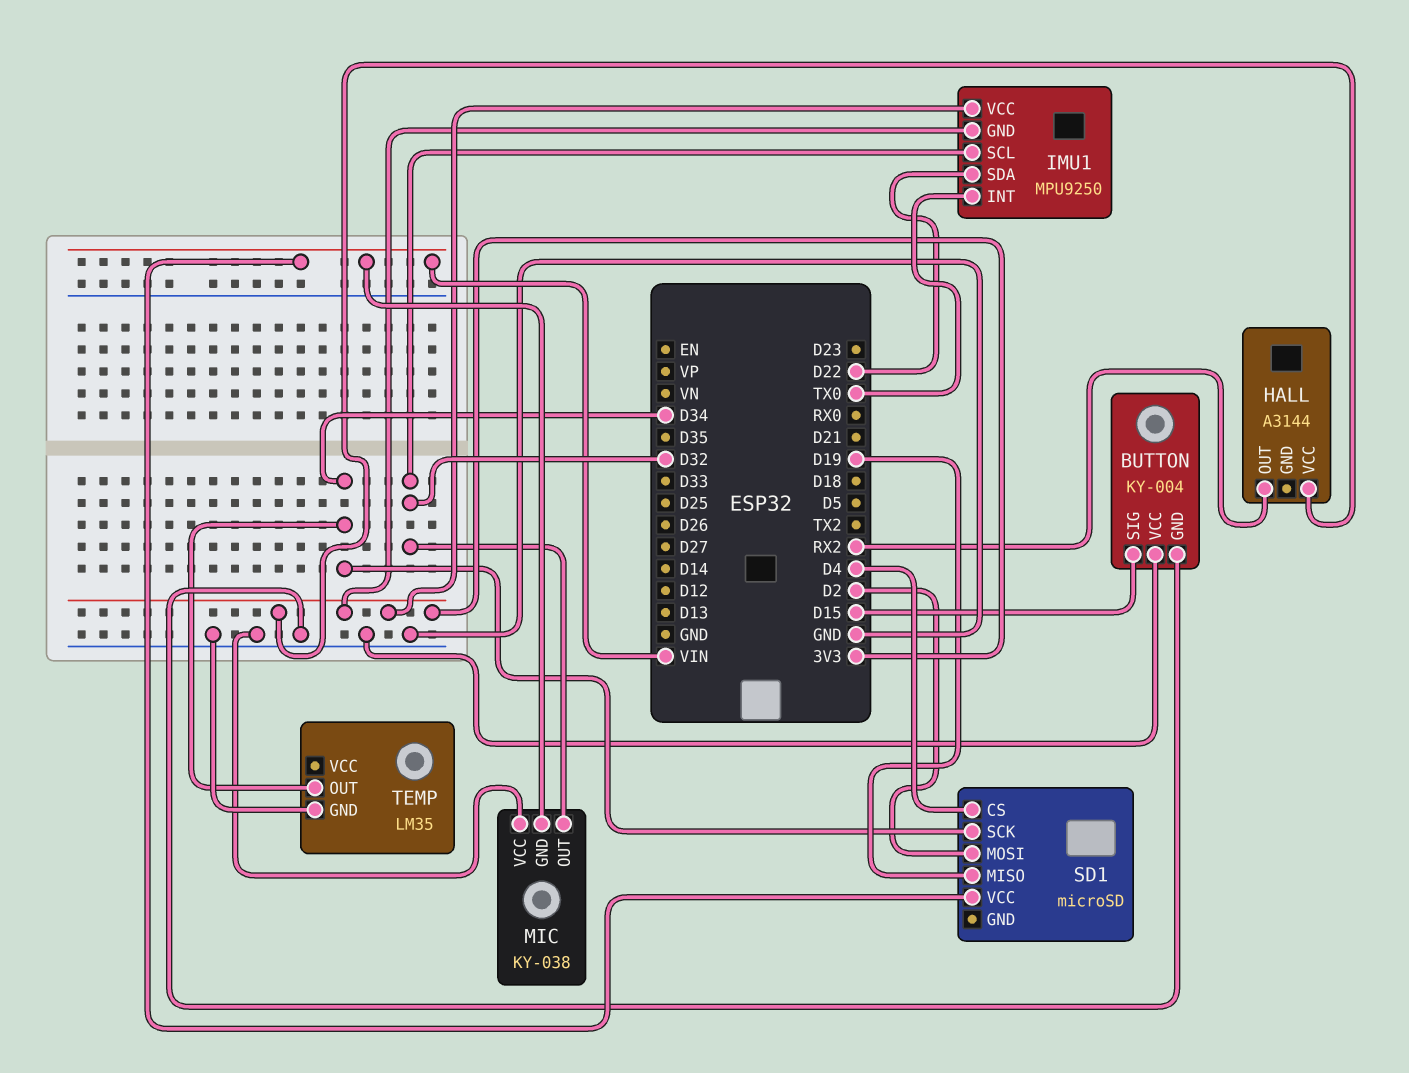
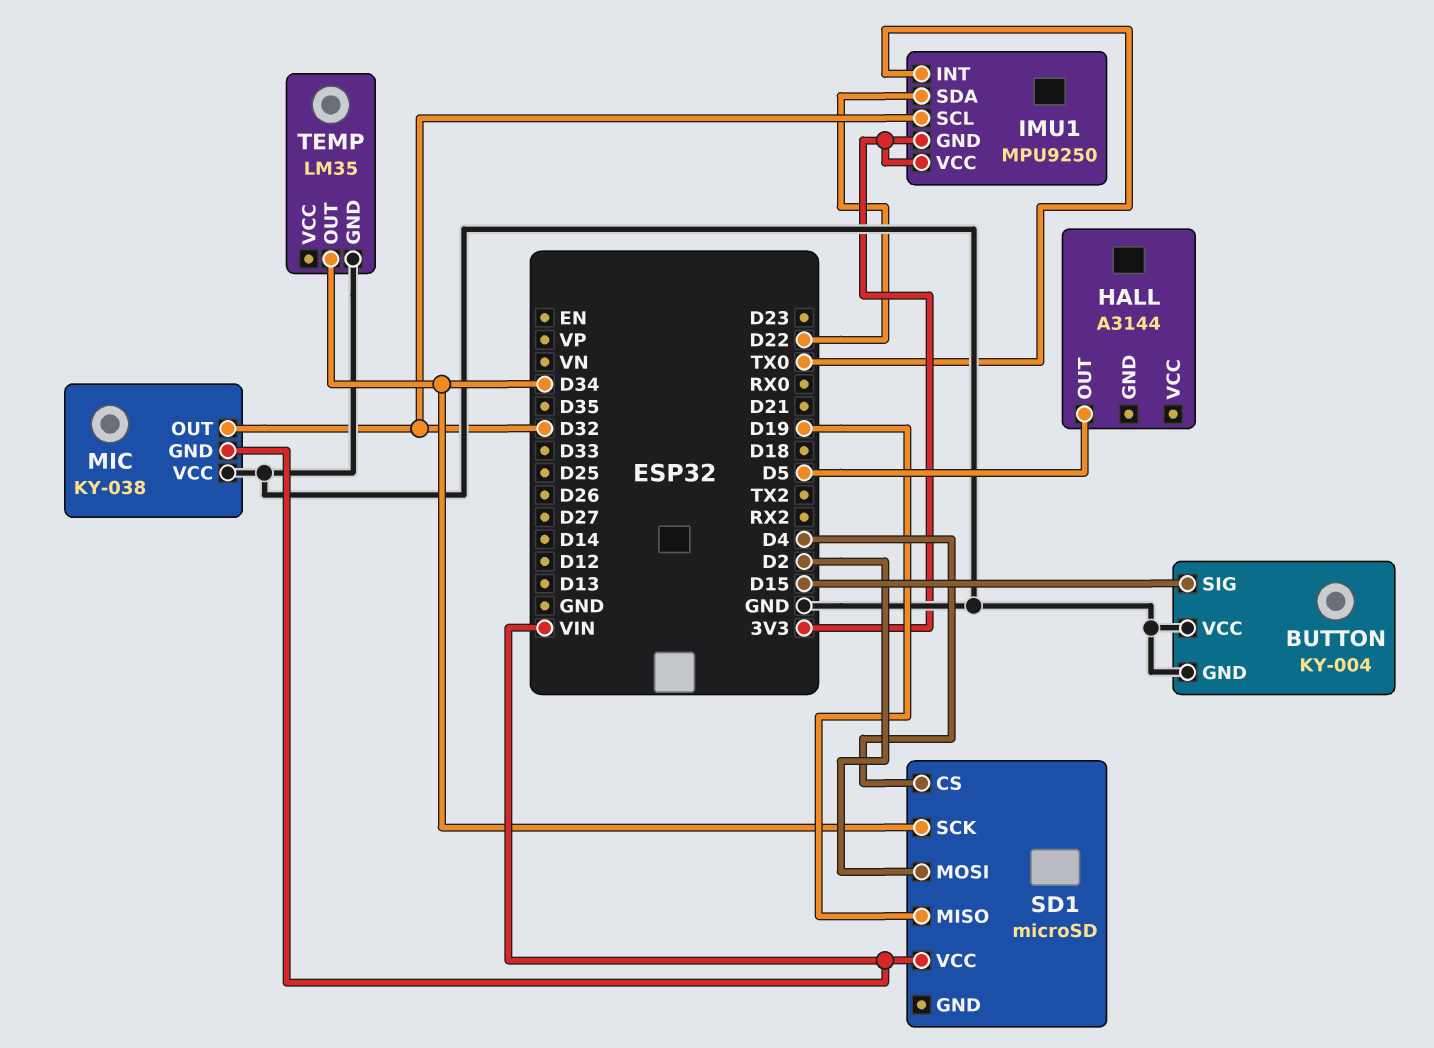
HALL pin OUT: RX2 -> D5
HALL pin VCC: 3V3 -> none

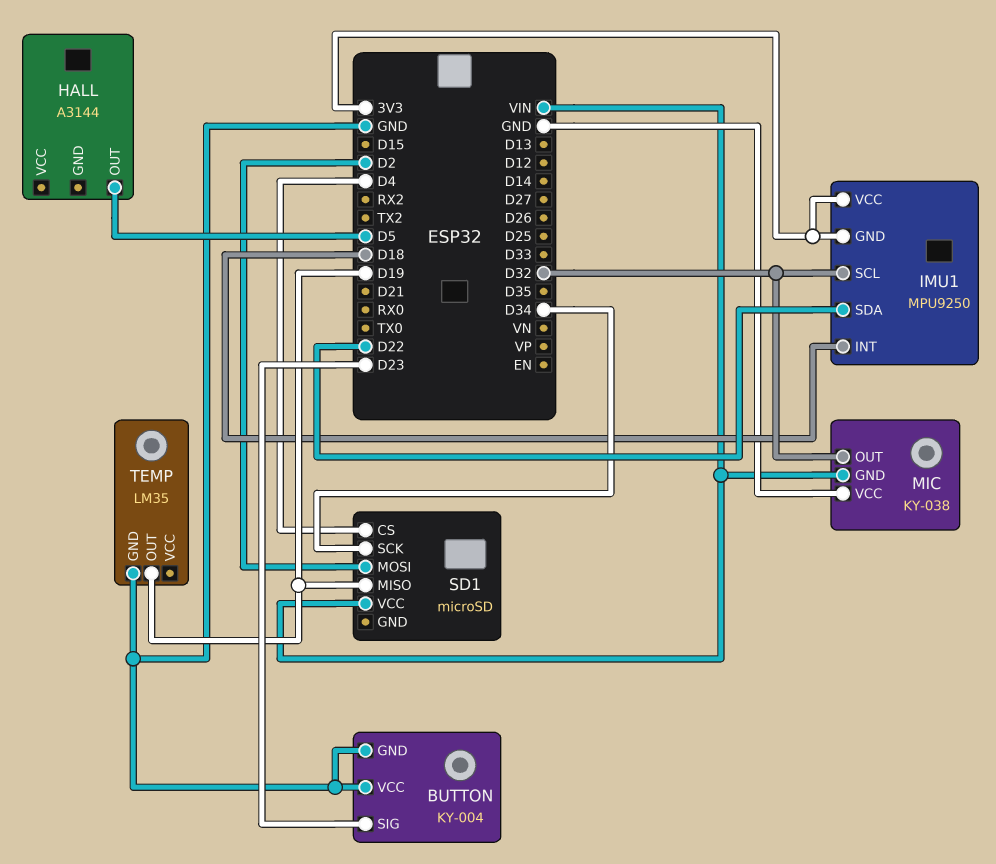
BUTTON pin SIG: D15 -> D23
IMU1 pin INT: TX0 -> D18
TEMP pin OUT: D34 -> D19

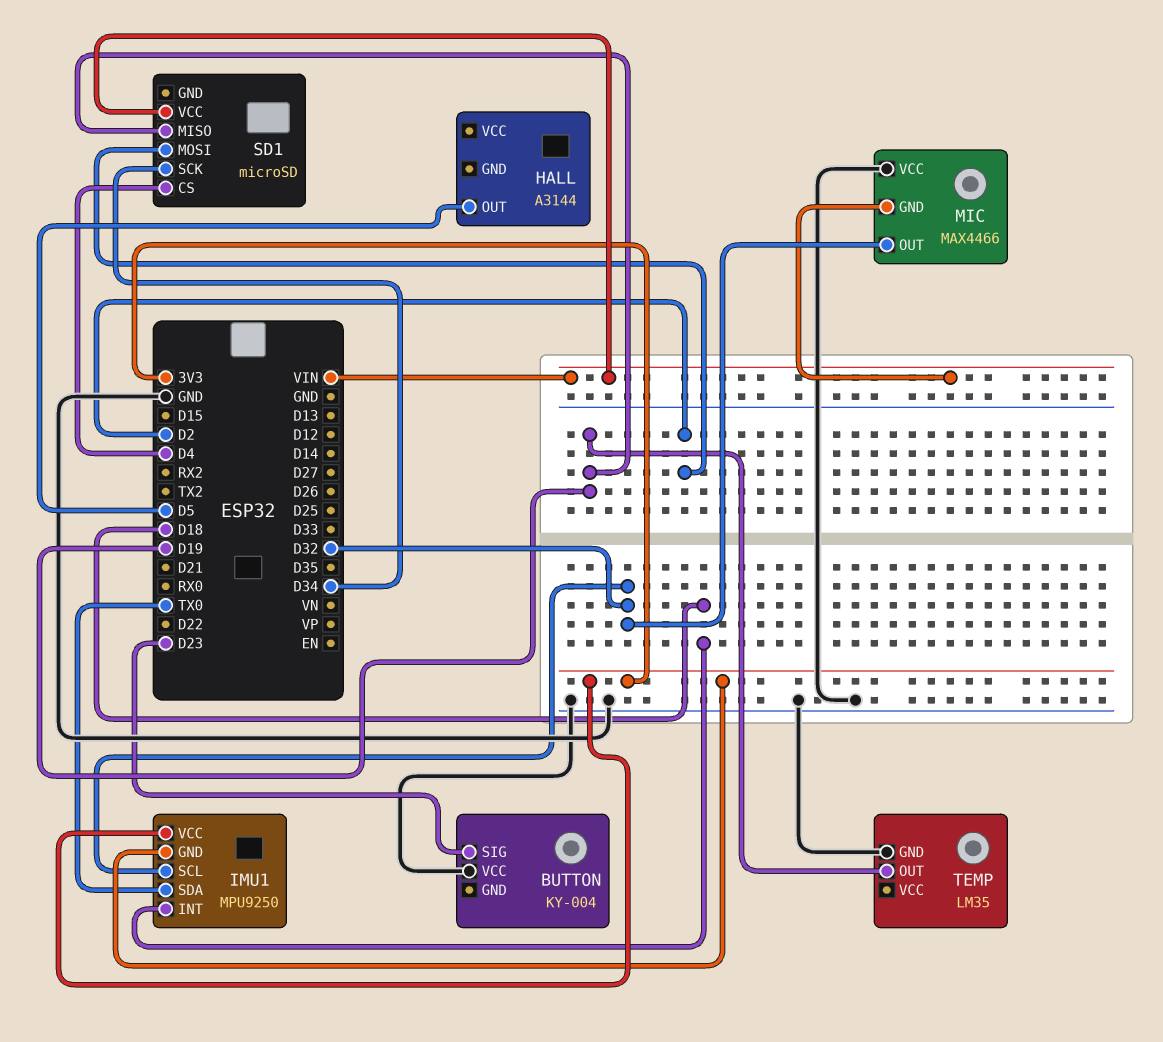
BUTTON pin GND: GND -> none
IMU1 pin SDA: D22 -> TX0
MIC: KY-038 -> MAX4466

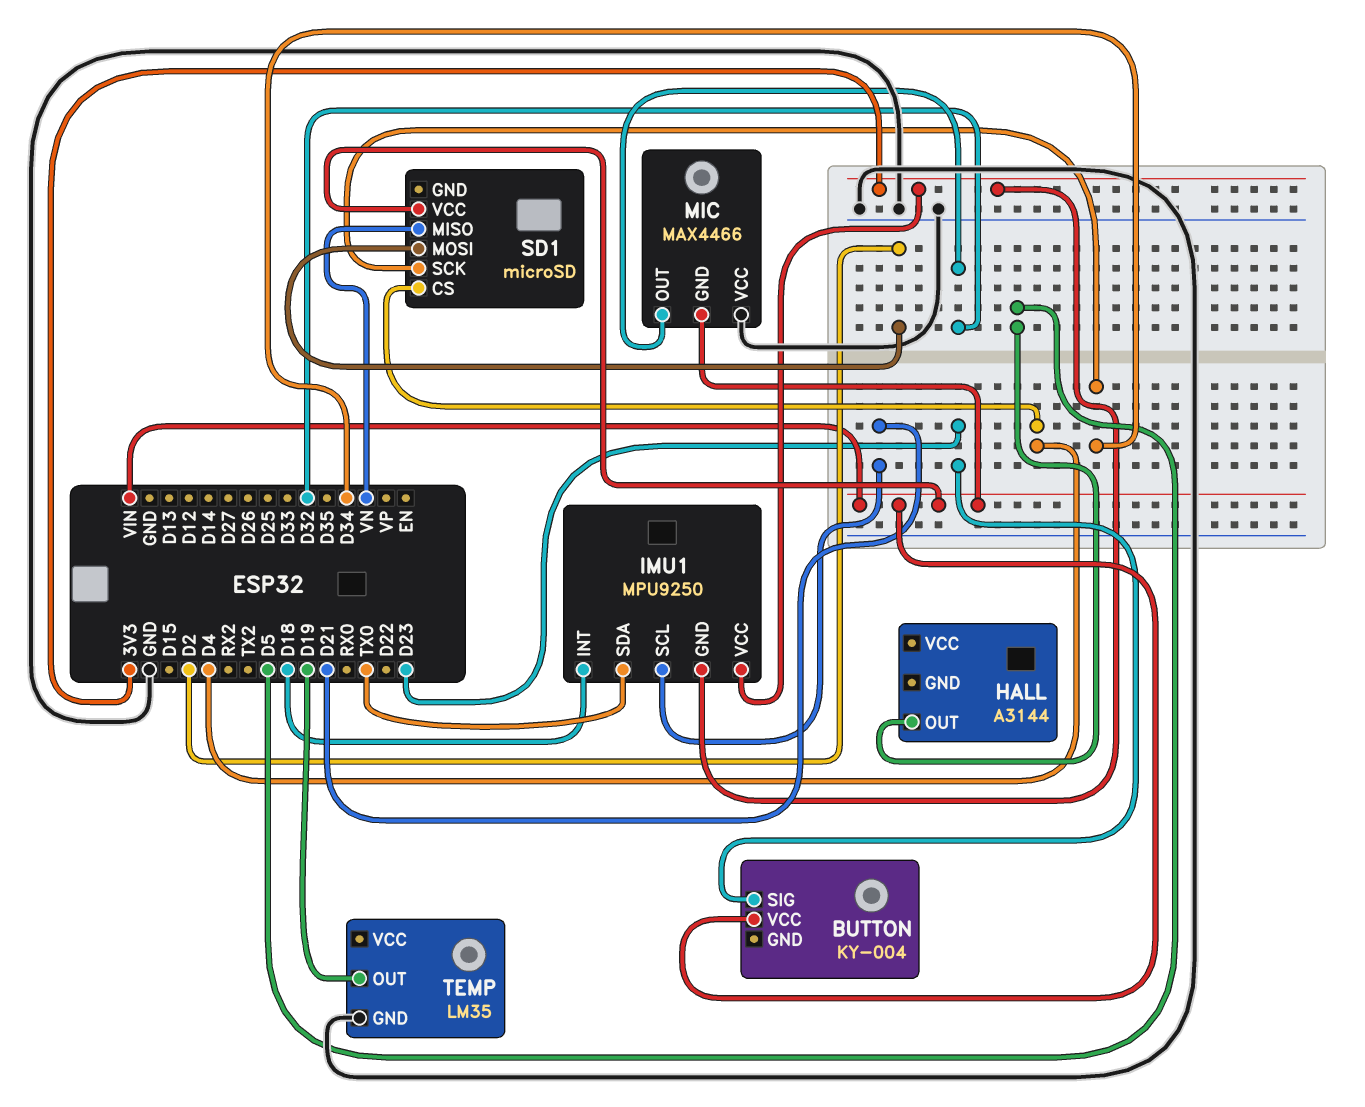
BUTTON pin VCC: GND -> VIN
IMU1 pin SCL: D32 -> D21
SD1 pin MISO: D19 -> VN

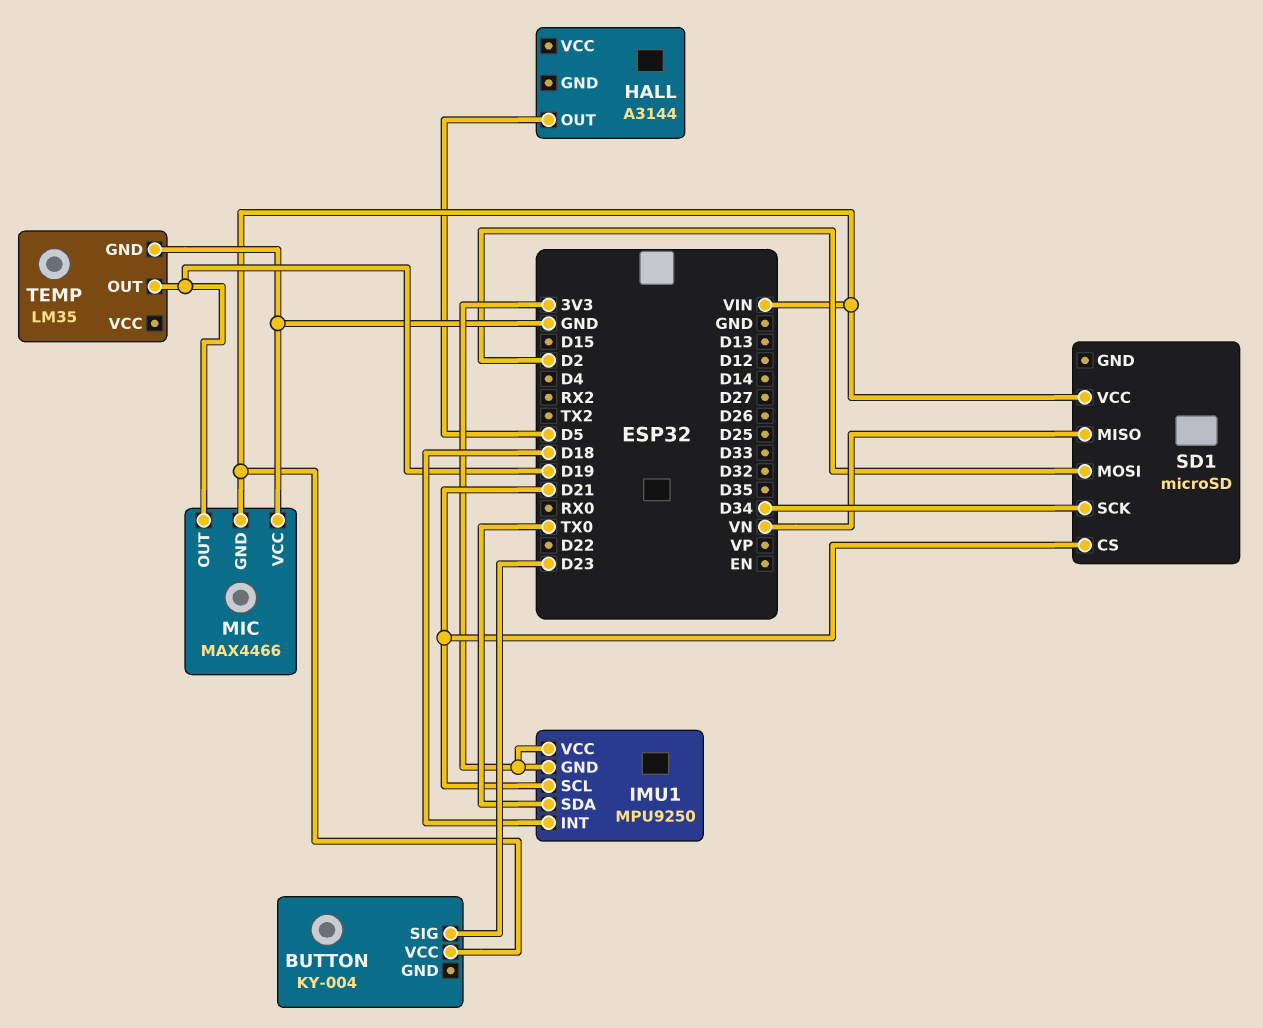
MIC pin OUT: D32 -> D19
SD1 pin CS: D4 -> D21

